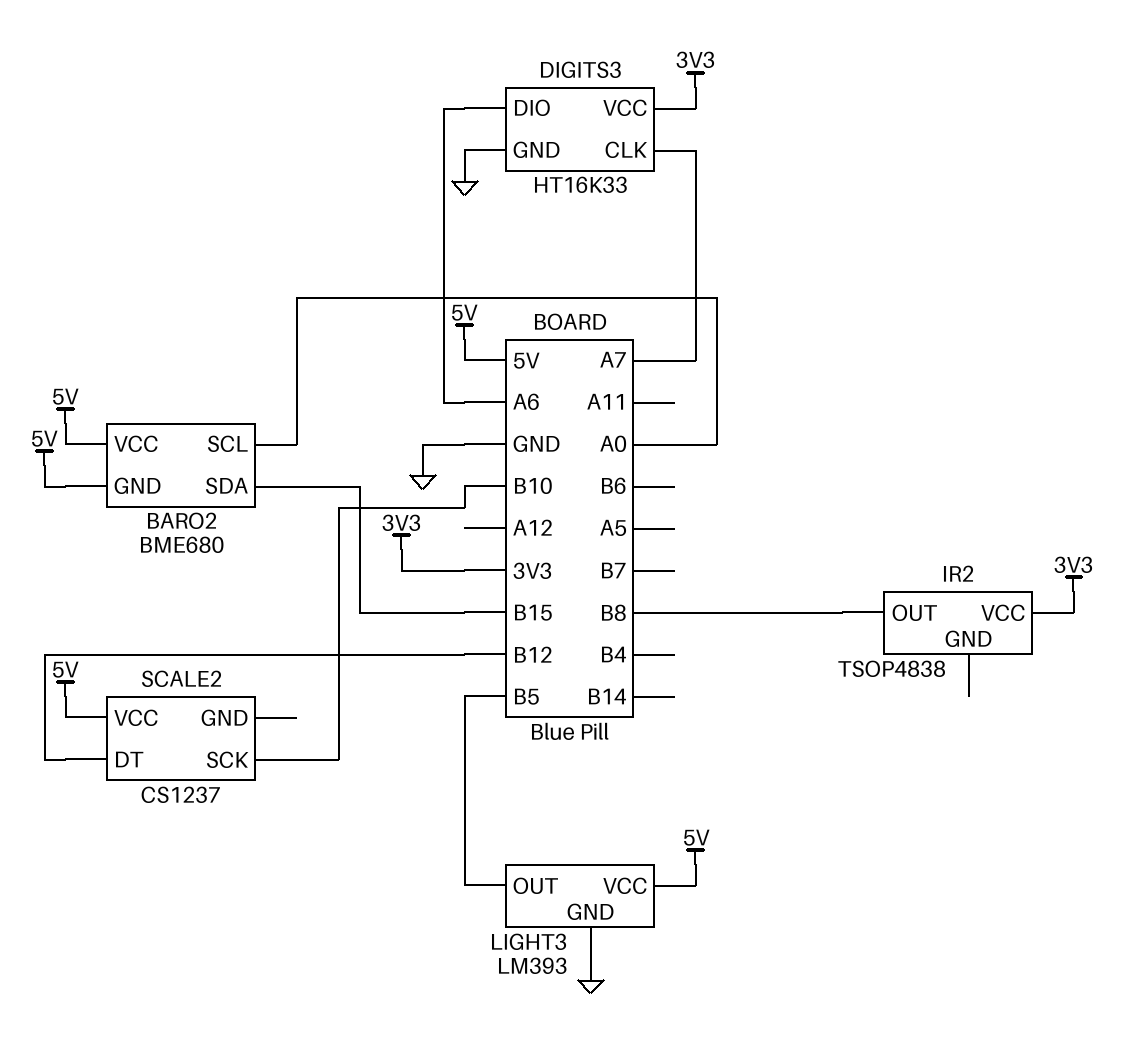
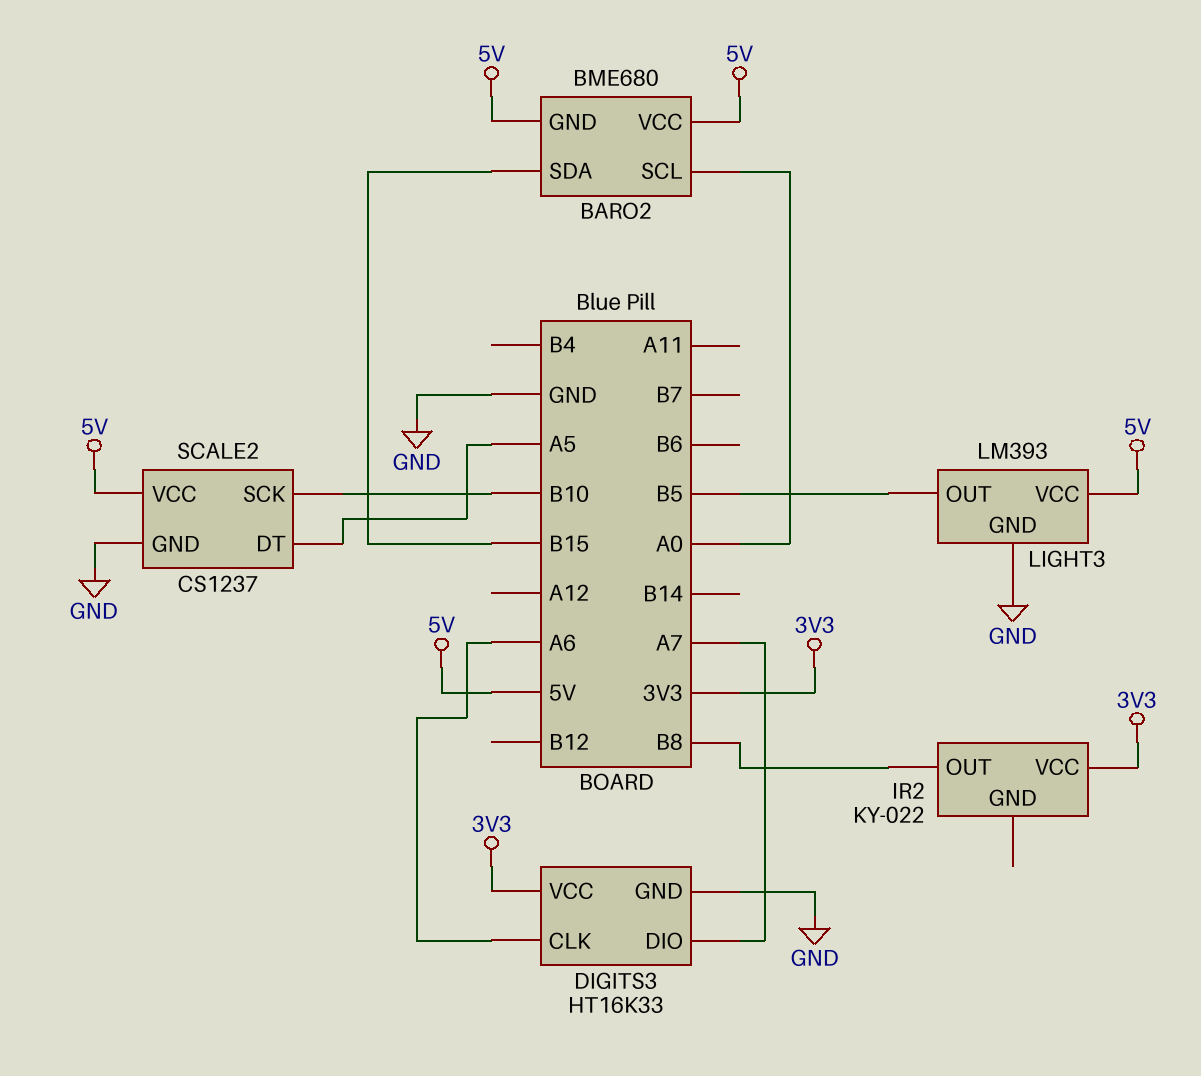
DIGITS3 pin CLK: A7 -> A6
DIGITS3 pin DIO: A6 -> A7
IR2: TSOP4838 -> KY-022
SCALE2 pin DT: B12 -> A5
SCALE2 pin GND: none -> GND

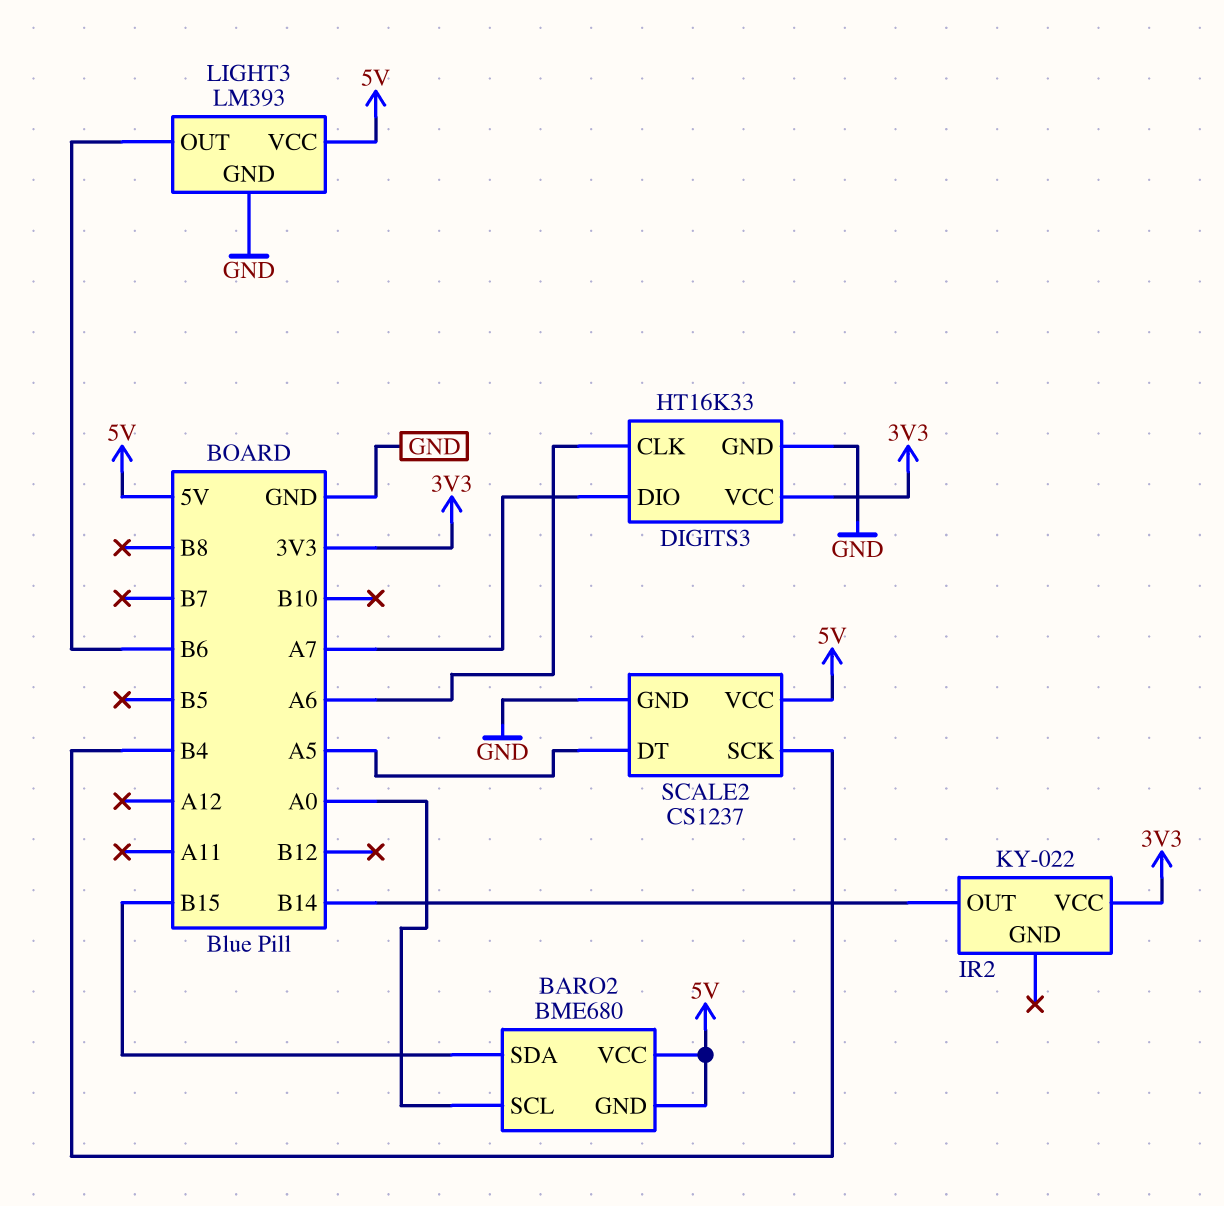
IR2 pin OUT: B8 -> B14
LIGHT3 pin OUT: B5 -> B6
SCALE2 pin SCK: B10 -> B4

